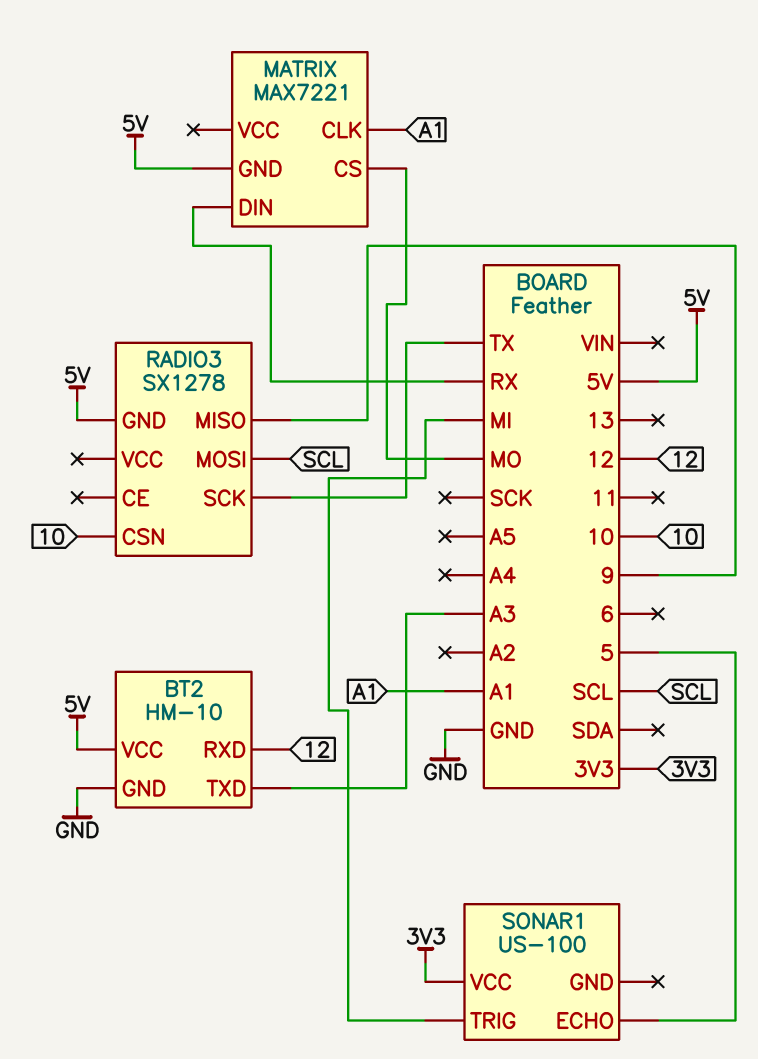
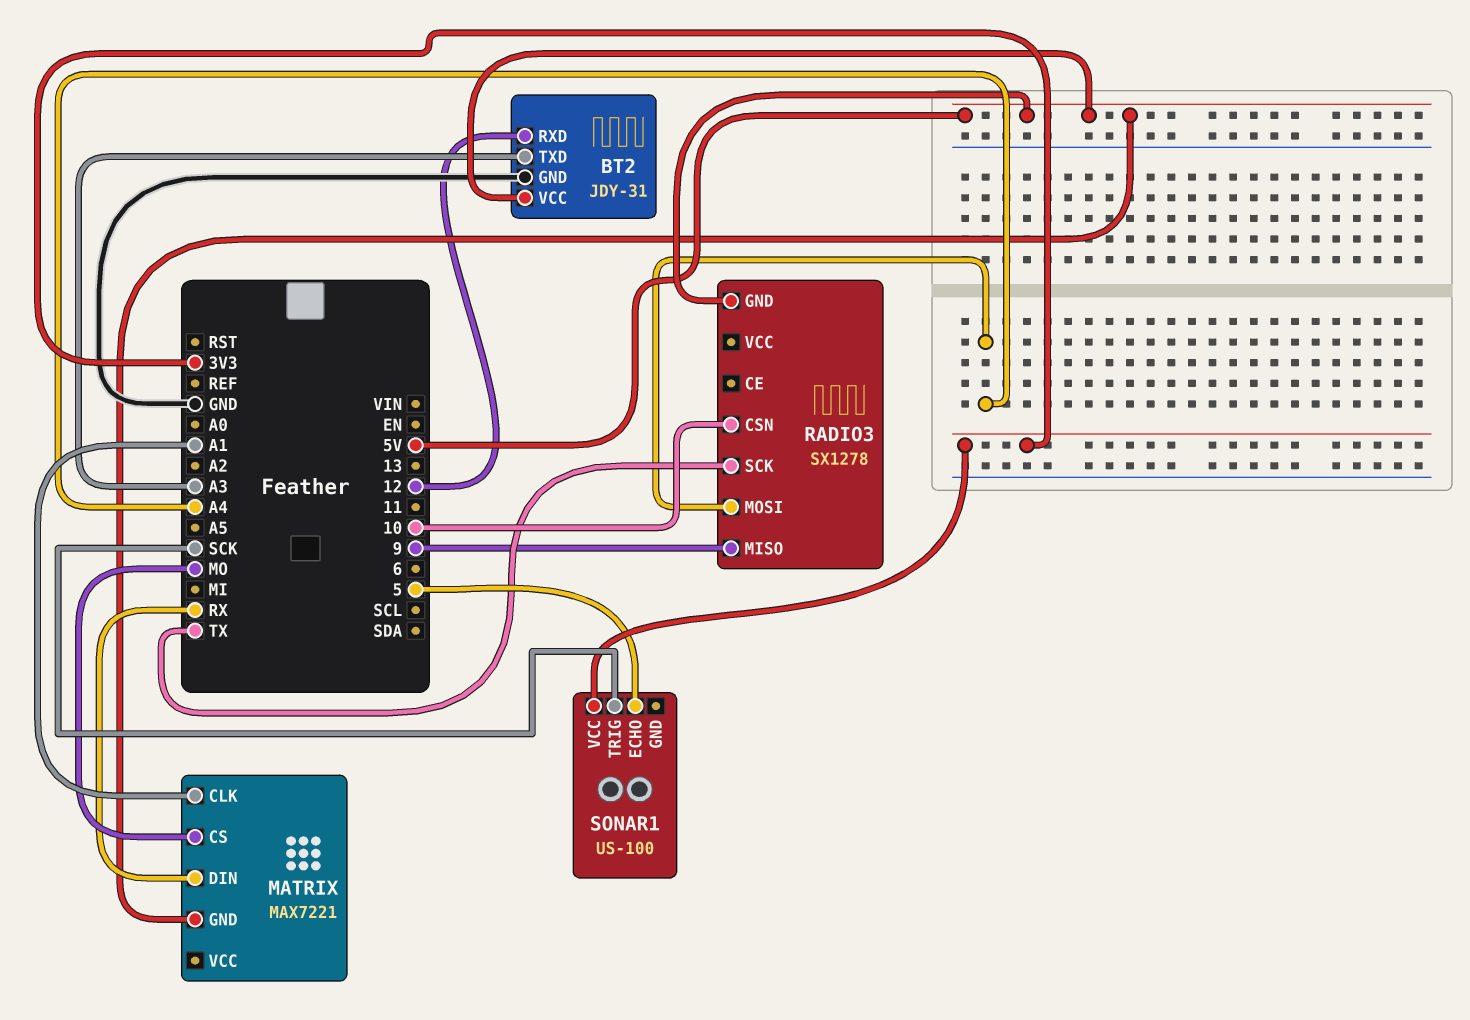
BT2: HM-10 -> JDY-31
RADIO3 pin MOSI: SCL -> A4
SONAR1 pin TRIG: MI -> SCK

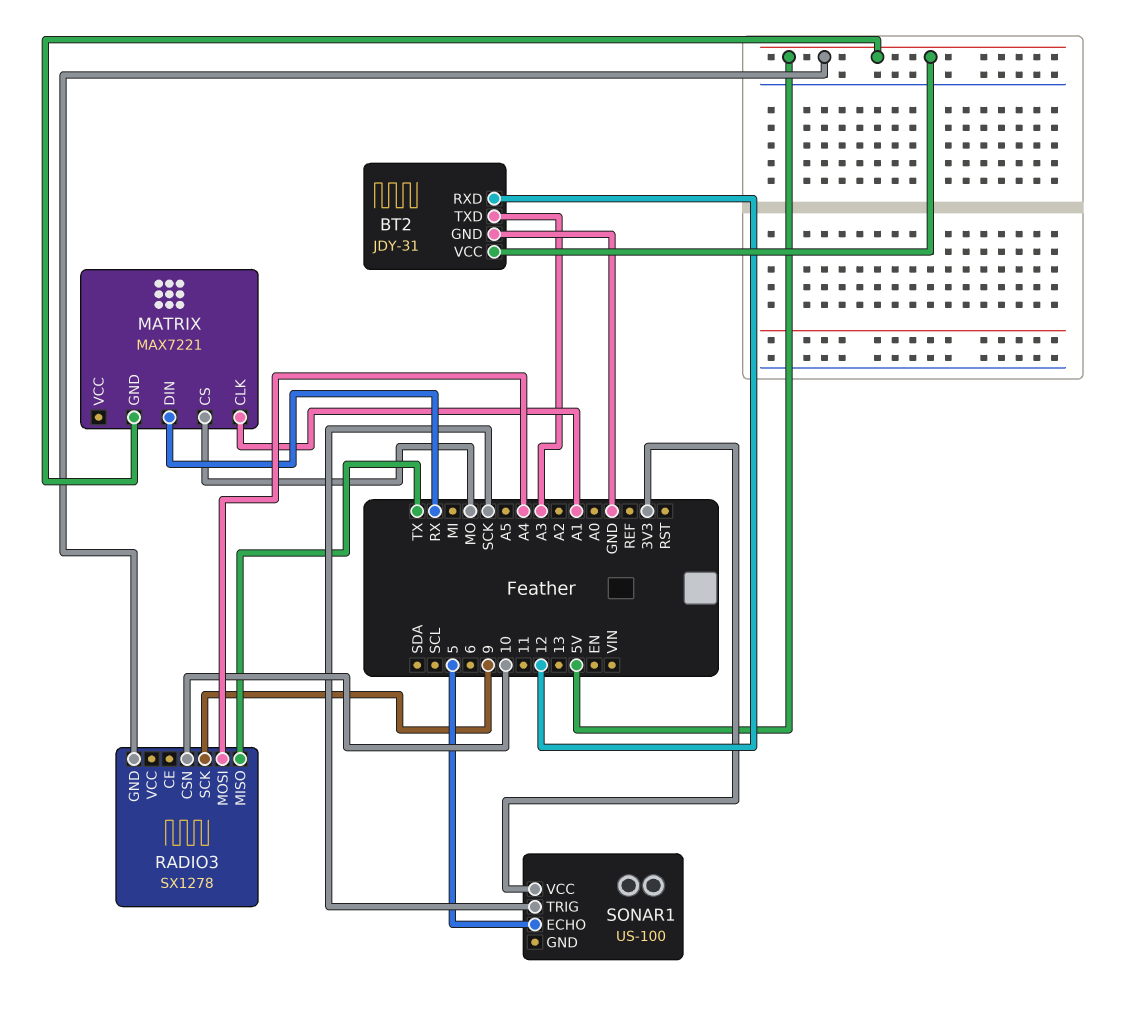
RADIO3 pin MISO: 9 -> TX
RADIO3 pin SCK: TX -> 9

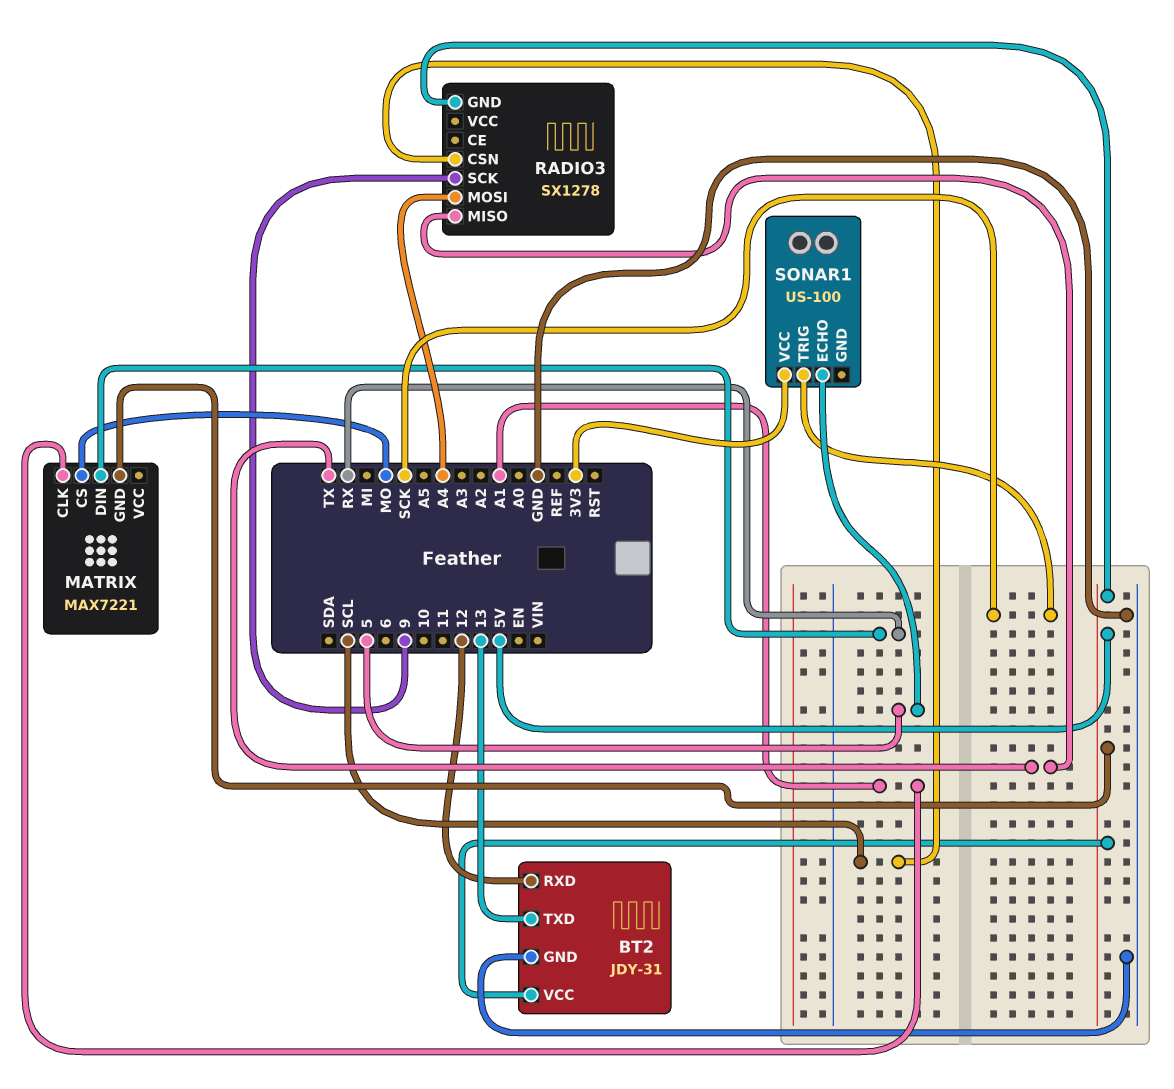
BT2 pin TXD: A3 -> 13
RADIO3 pin CSN: 10 -> SCL

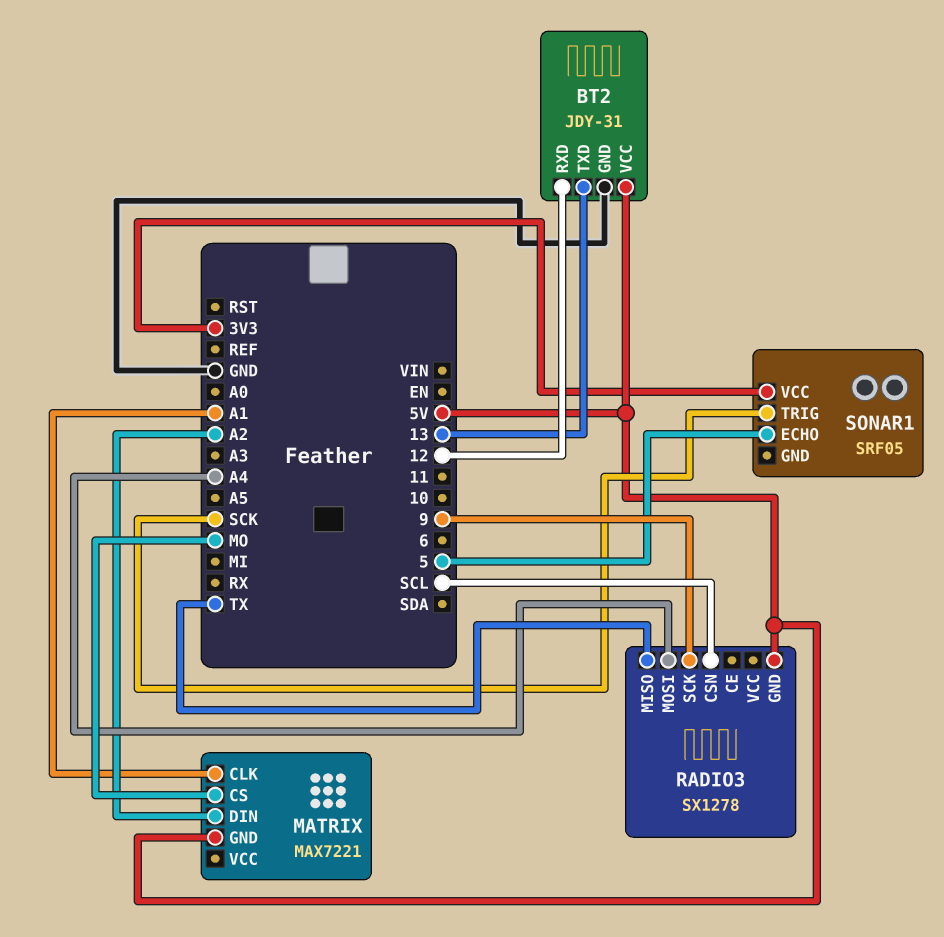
MATRIX pin DIN: RX -> A2
SONAR1: US-100 -> SRF05

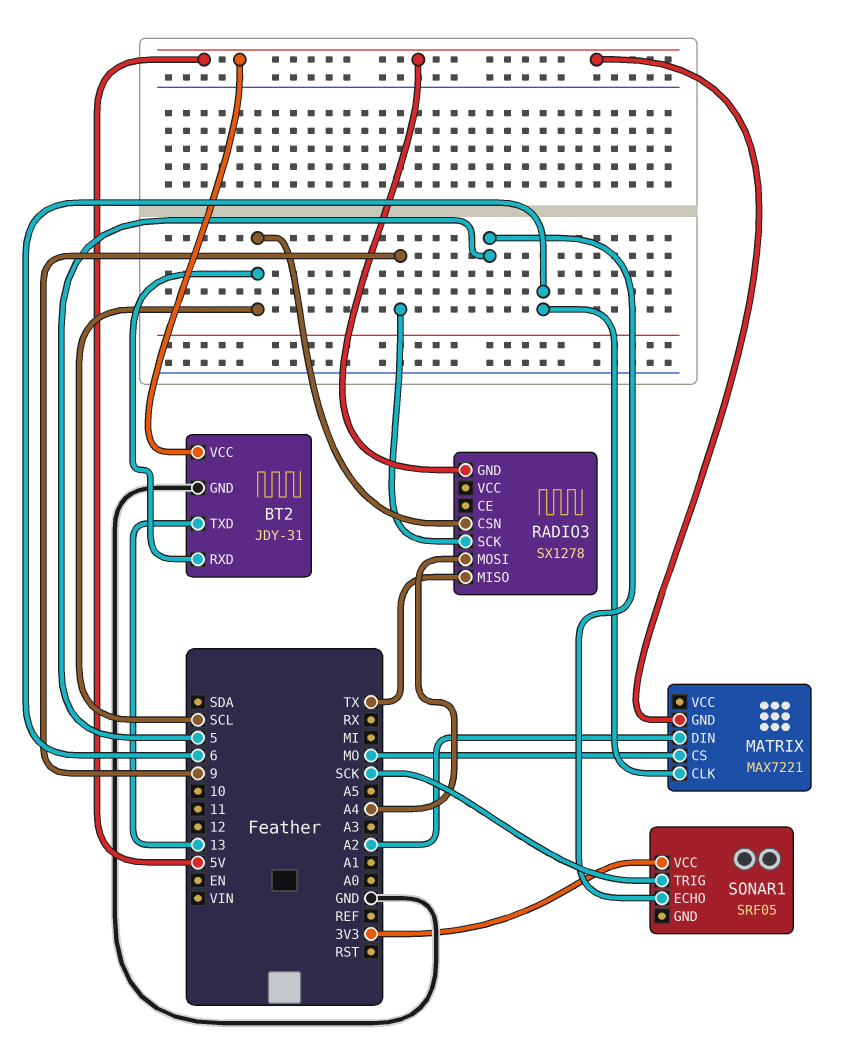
BT2 pin RXD: 12 -> SCL
MATRIX pin CLK: A1 -> 6

